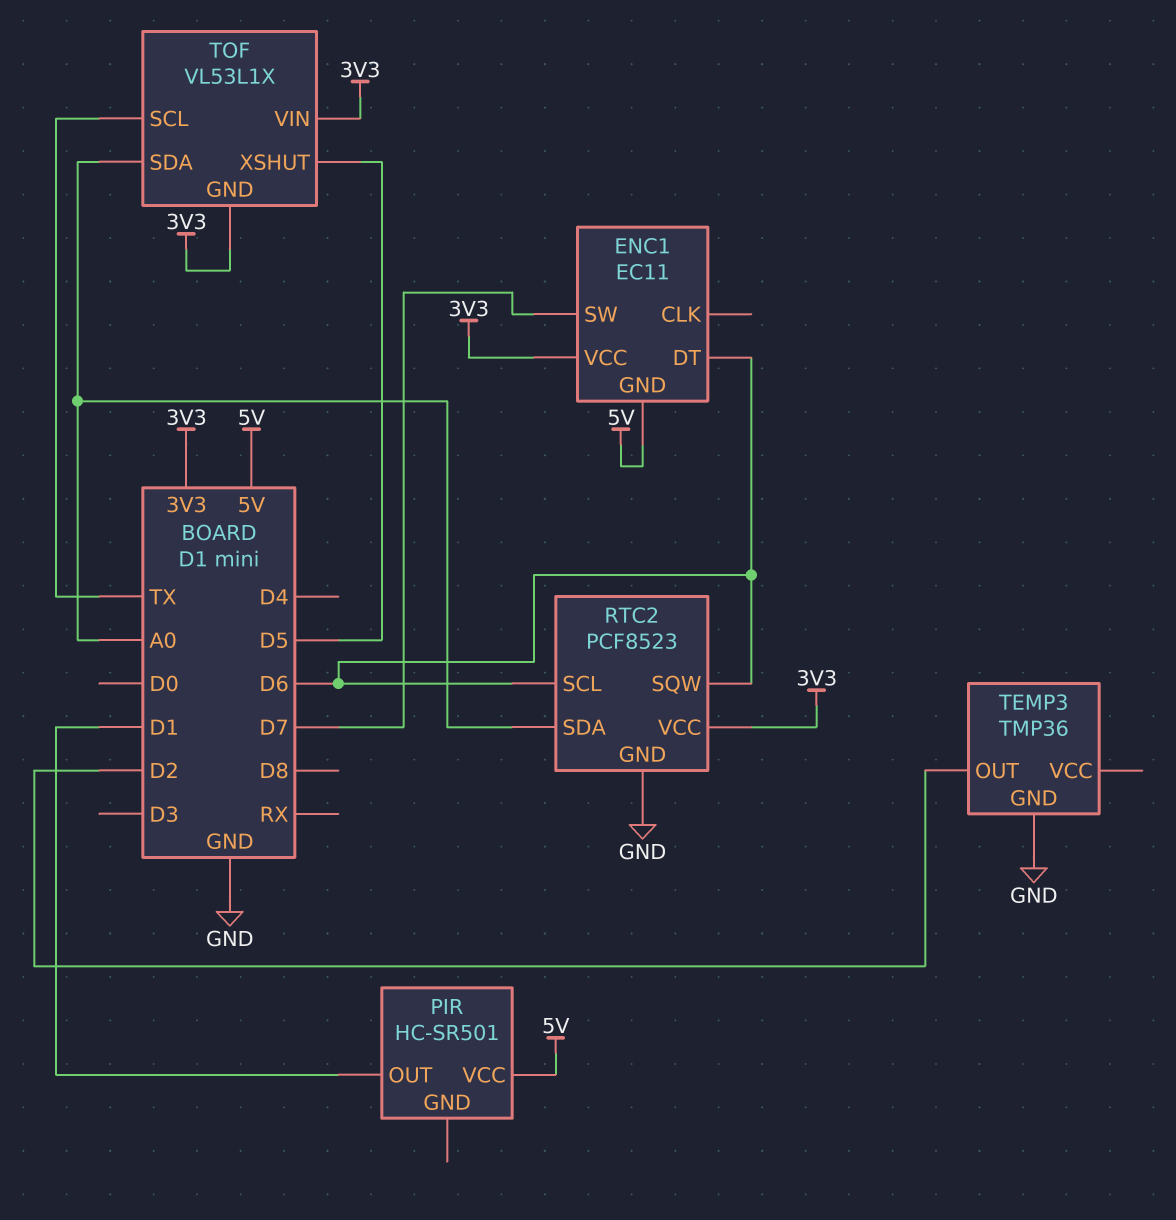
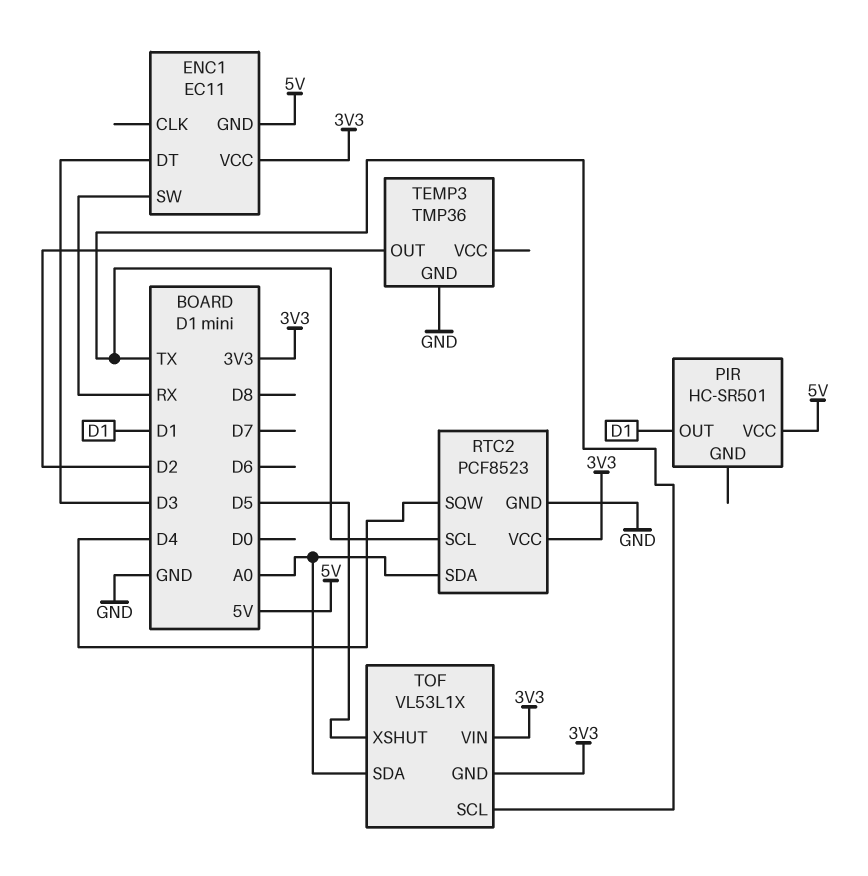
ENC1 pin DT: D6 -> D3
ENC1 pin SW: D7 -> RX
RTC2 pin SCL: D6 -> TX
RTC2 pin SQW: D6 -> D4

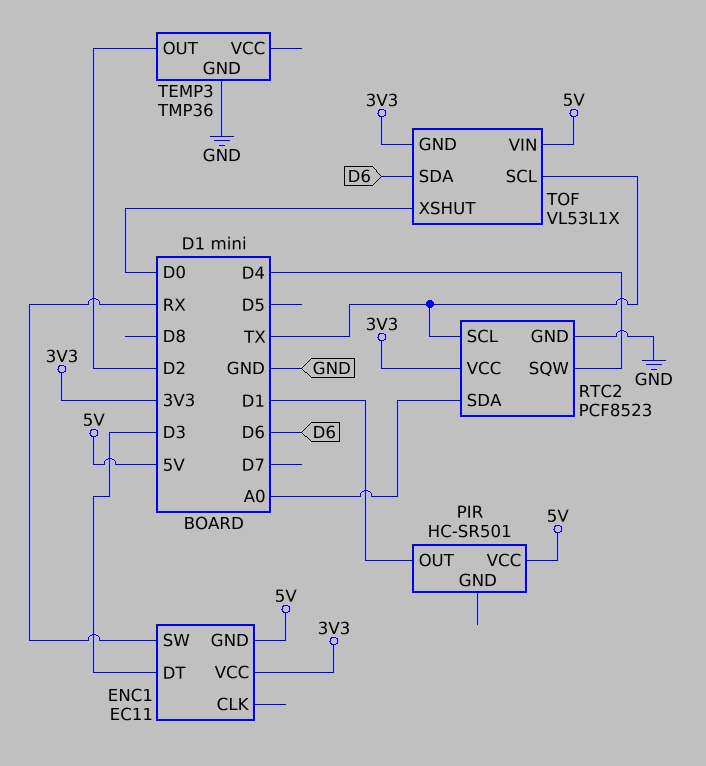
TOF pin SDA: A0 -> D6
TOF pin VIN: 3V3 -> 5V
TOF pin XSHUT: D5 -> D0

